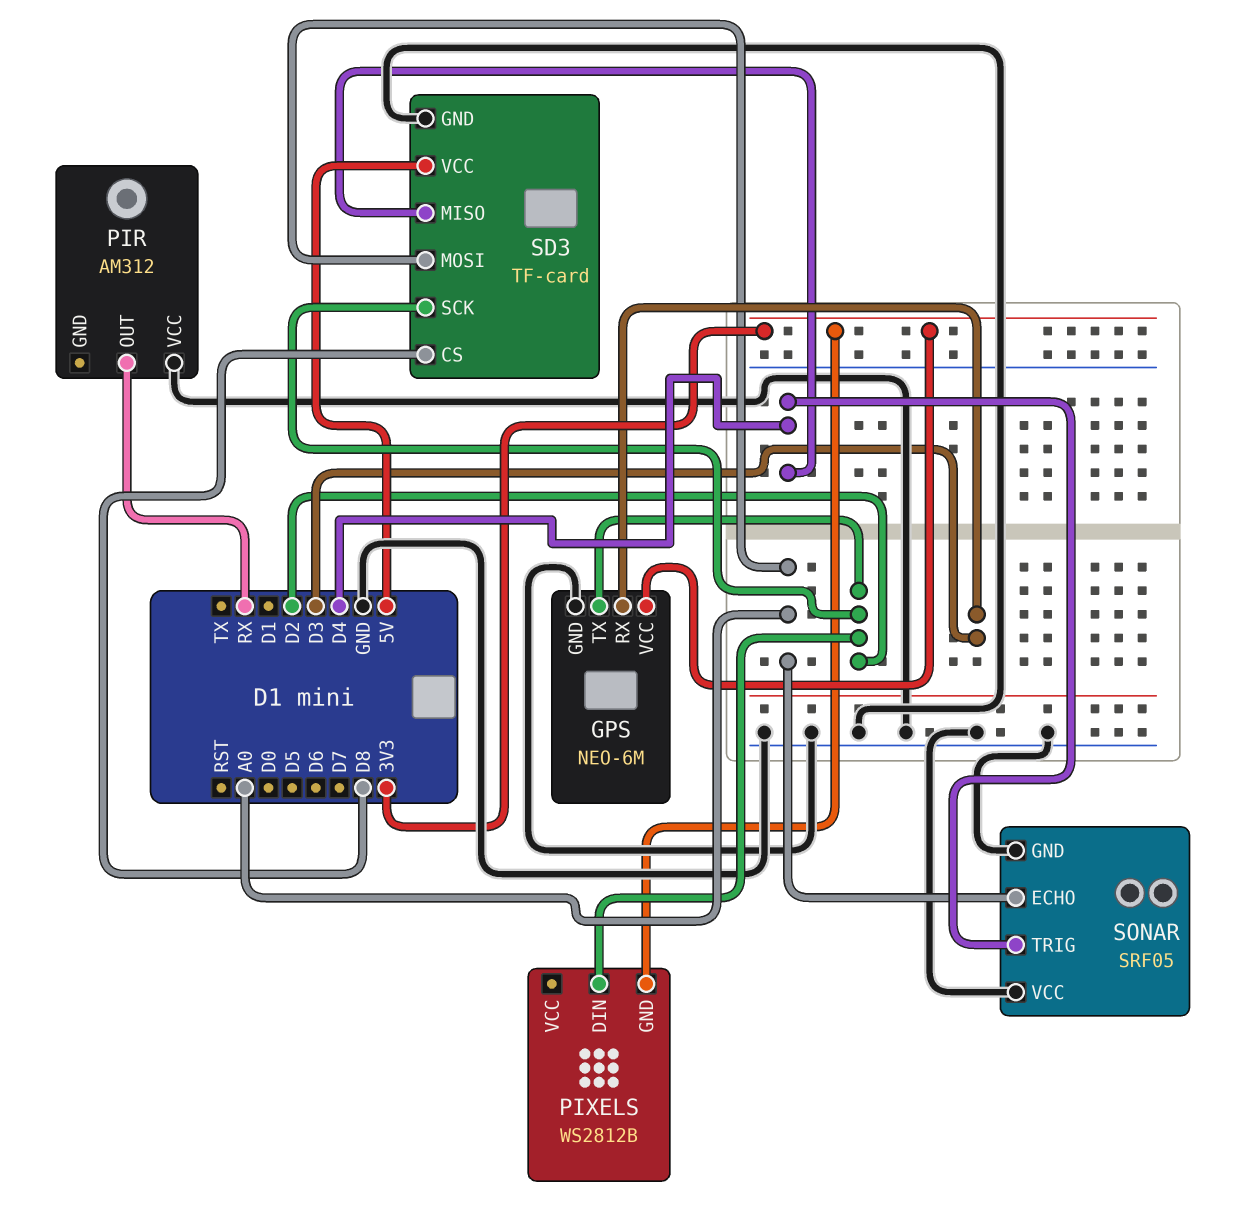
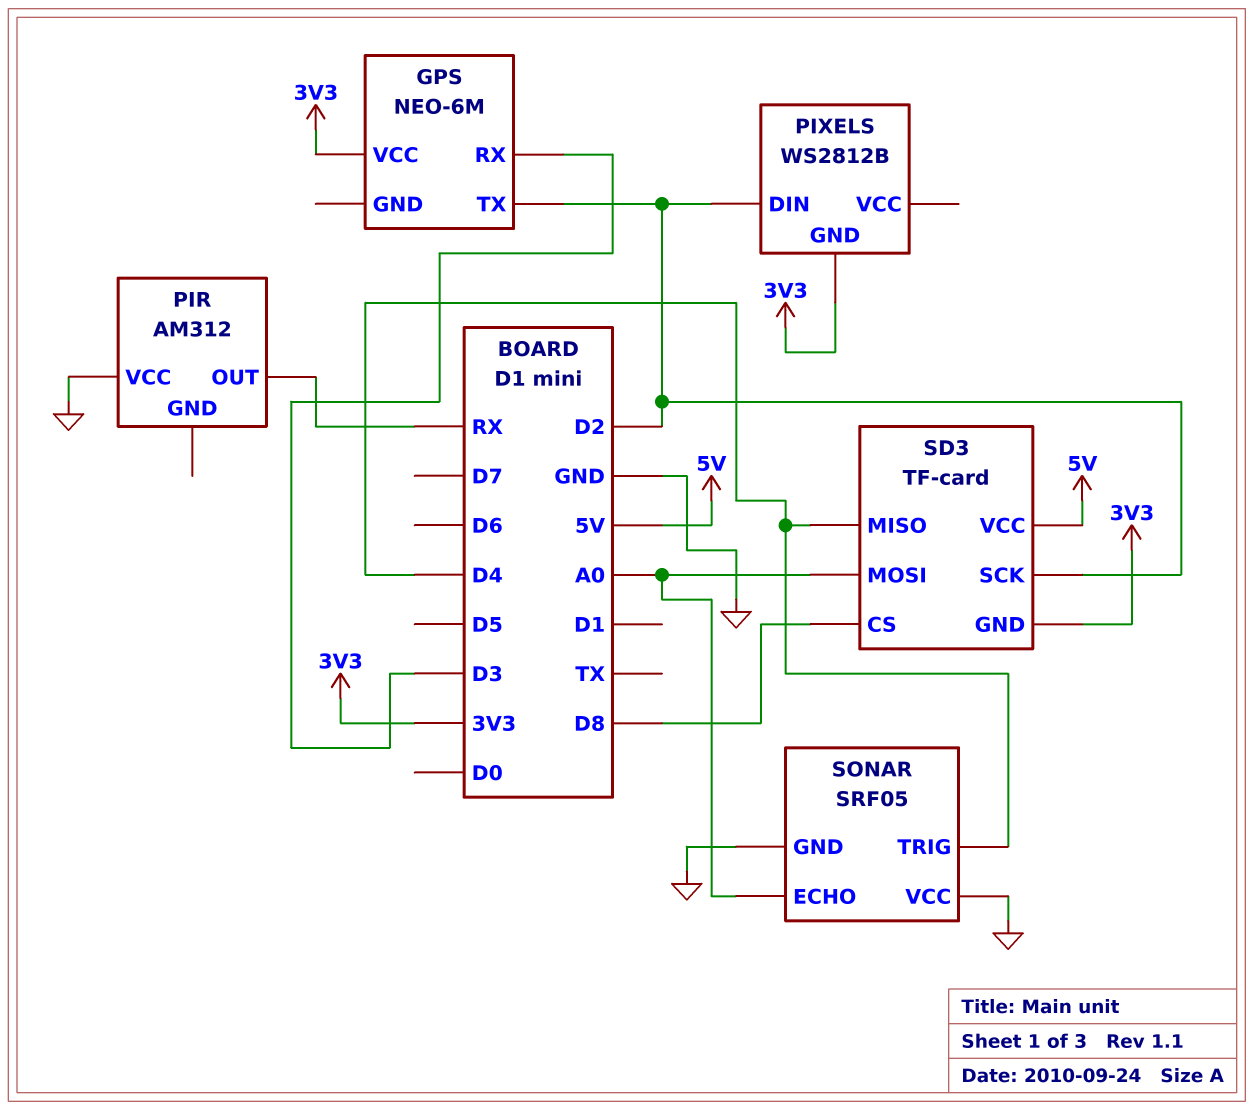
GPS pin GND: GND -> none
SD3 pin GND: GND -> 3V3

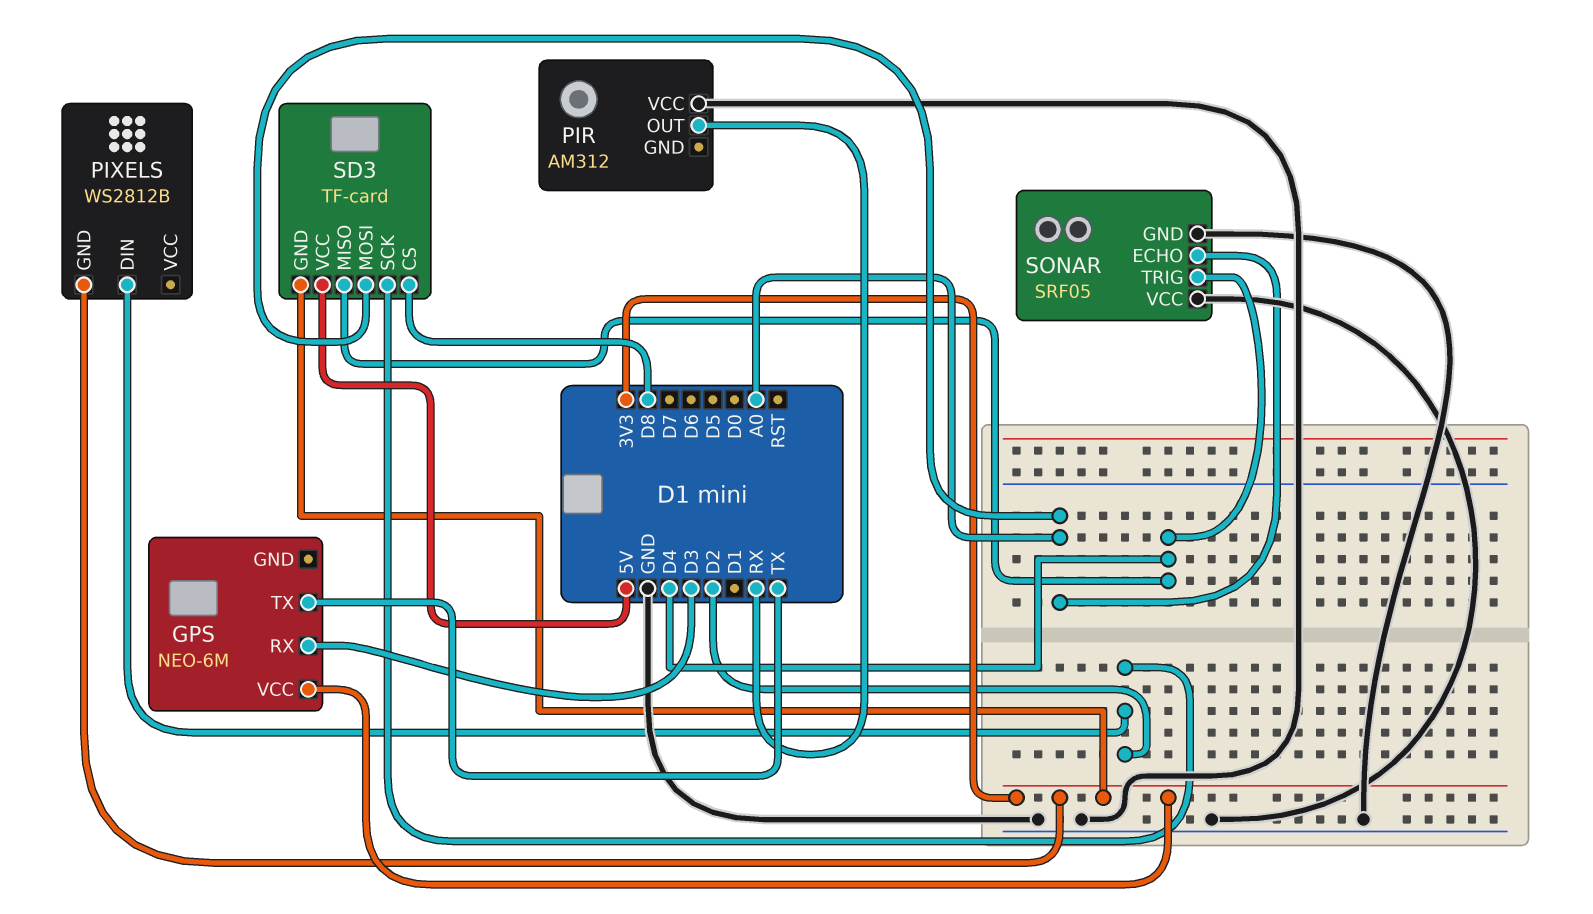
GPS pin TX: D2 -> TX

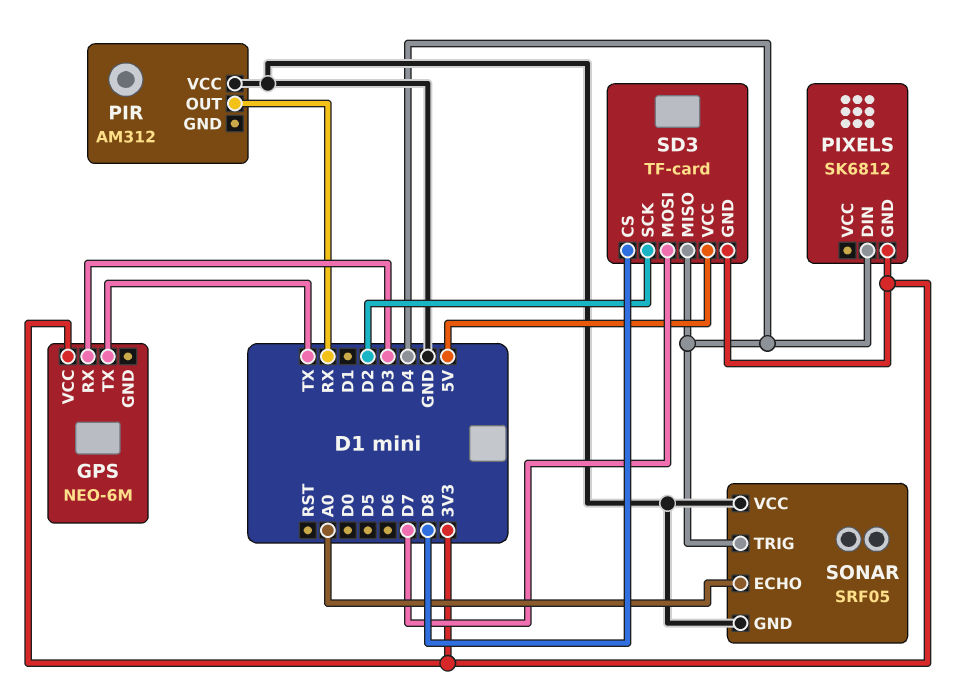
PIXELS: WS2812B -> SK6812
PIXELS pin DIN: D2 -> D4
SD3 pin MOSI: A0 -> D7

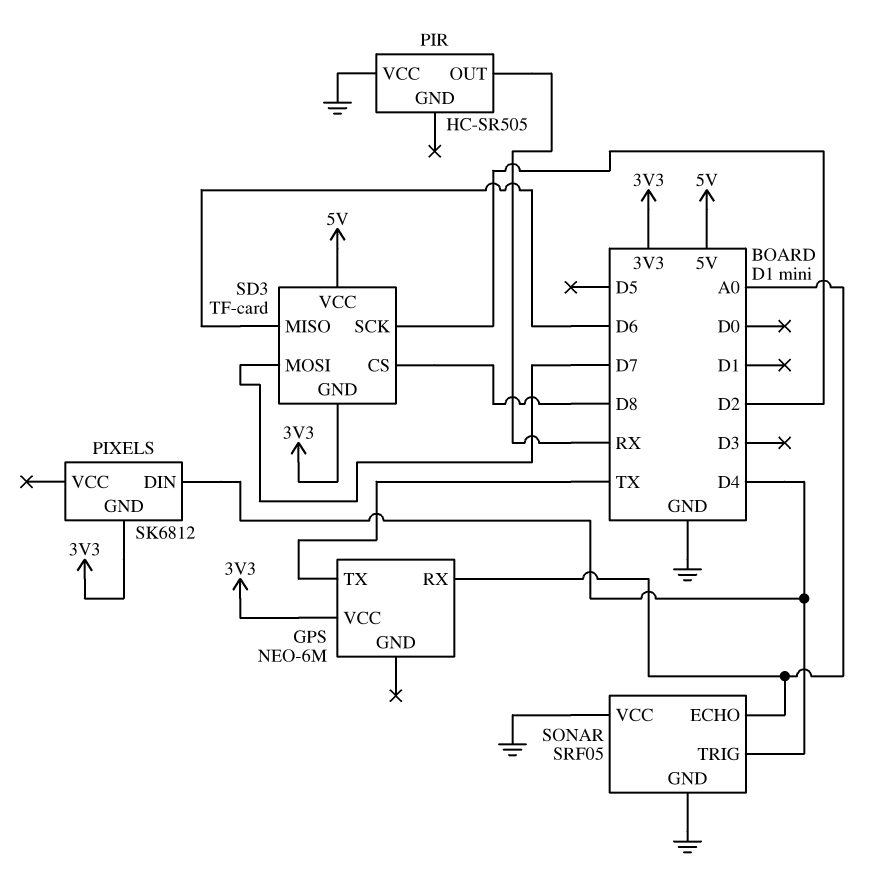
GPS pin RX: D3 -> A0
PIR: AM312 -> HC-SR505
SD3 pin MISO: D4 -> D6

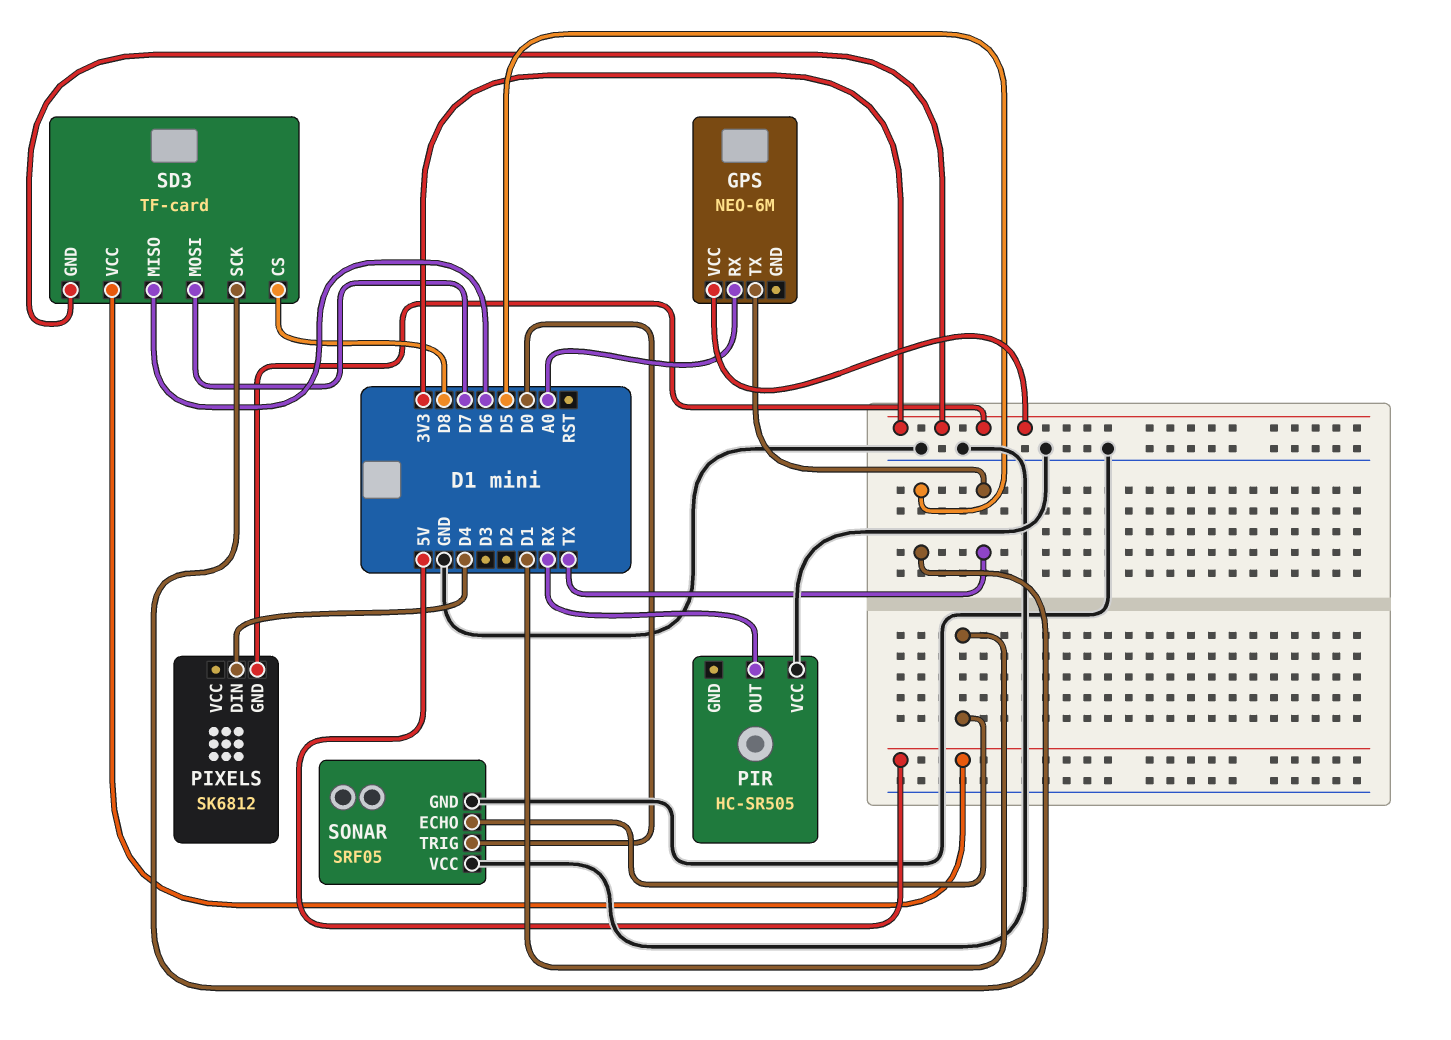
SD3 pin SCK: D2 -> D5
SONAR pin ECHO: A0 -> D1
SONAR pin TRIG: D4 -> D0

